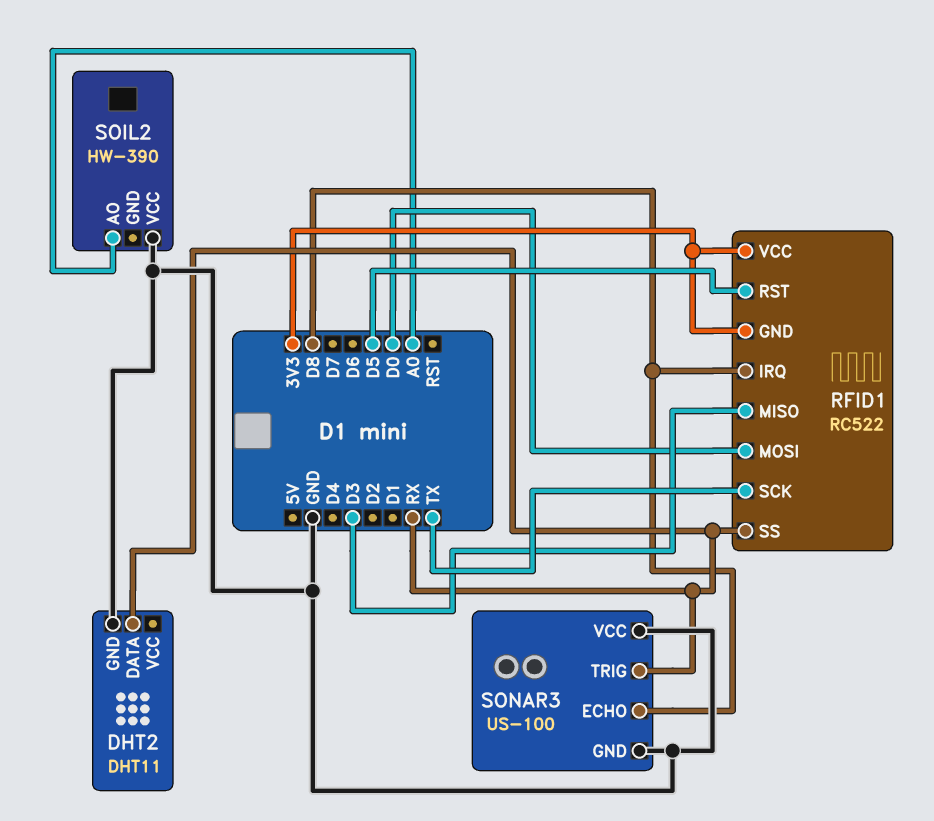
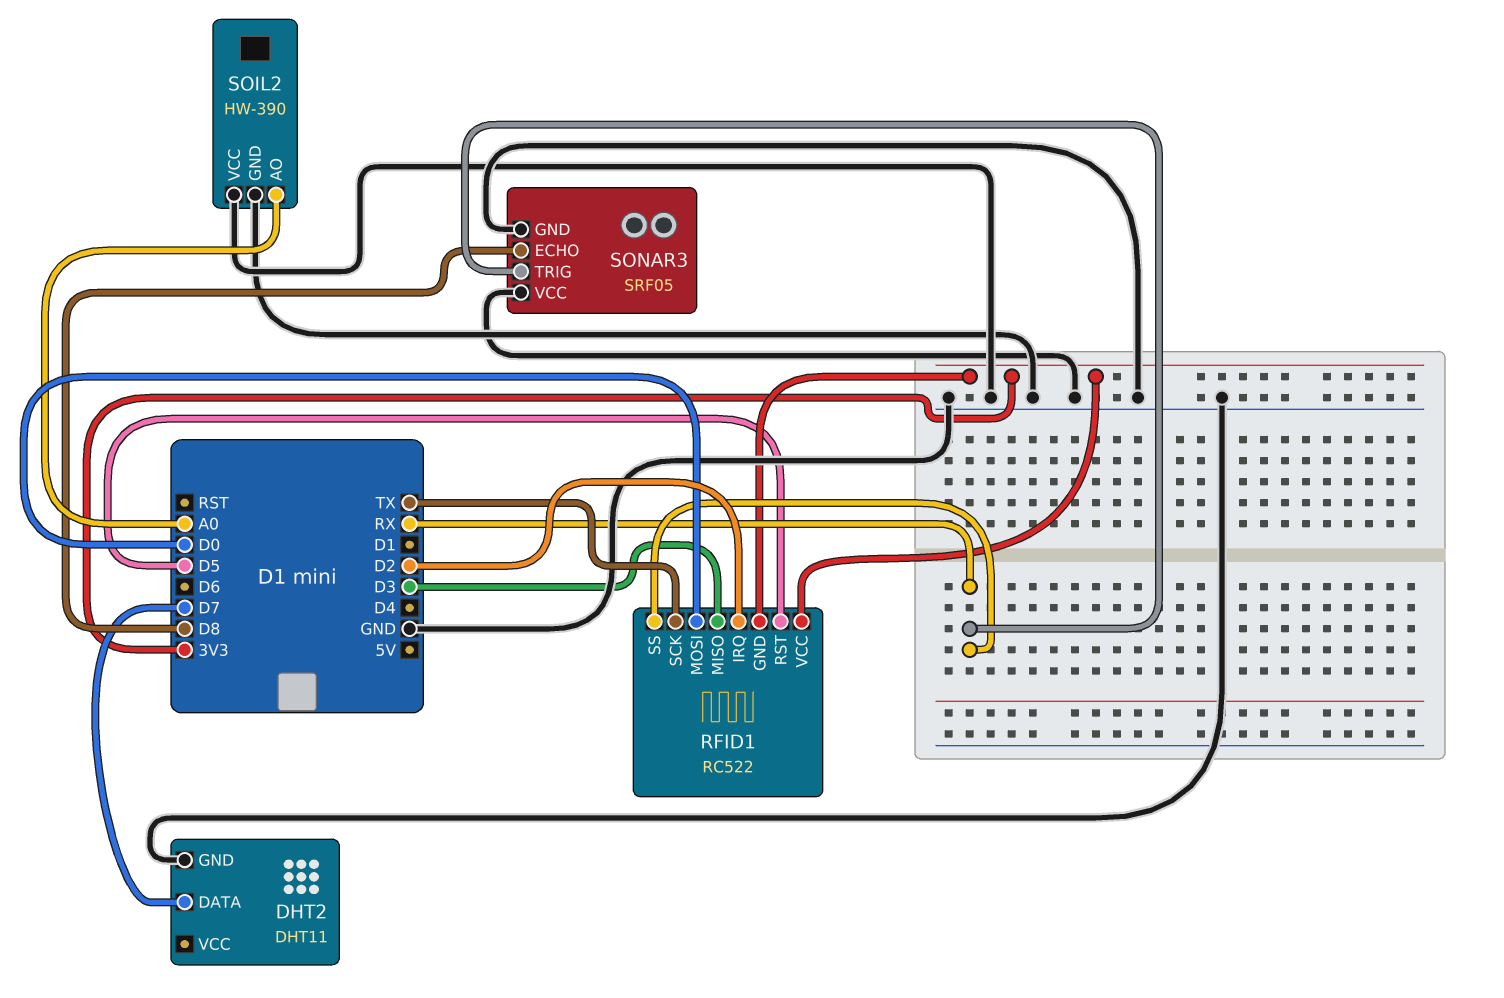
DHT2 pin DATA: RX -> D7
RFID1 pin IRQ: D8 -> D2
SOIL2 pin GND: none -> GND
SONAR3: US-100 -> SRF05

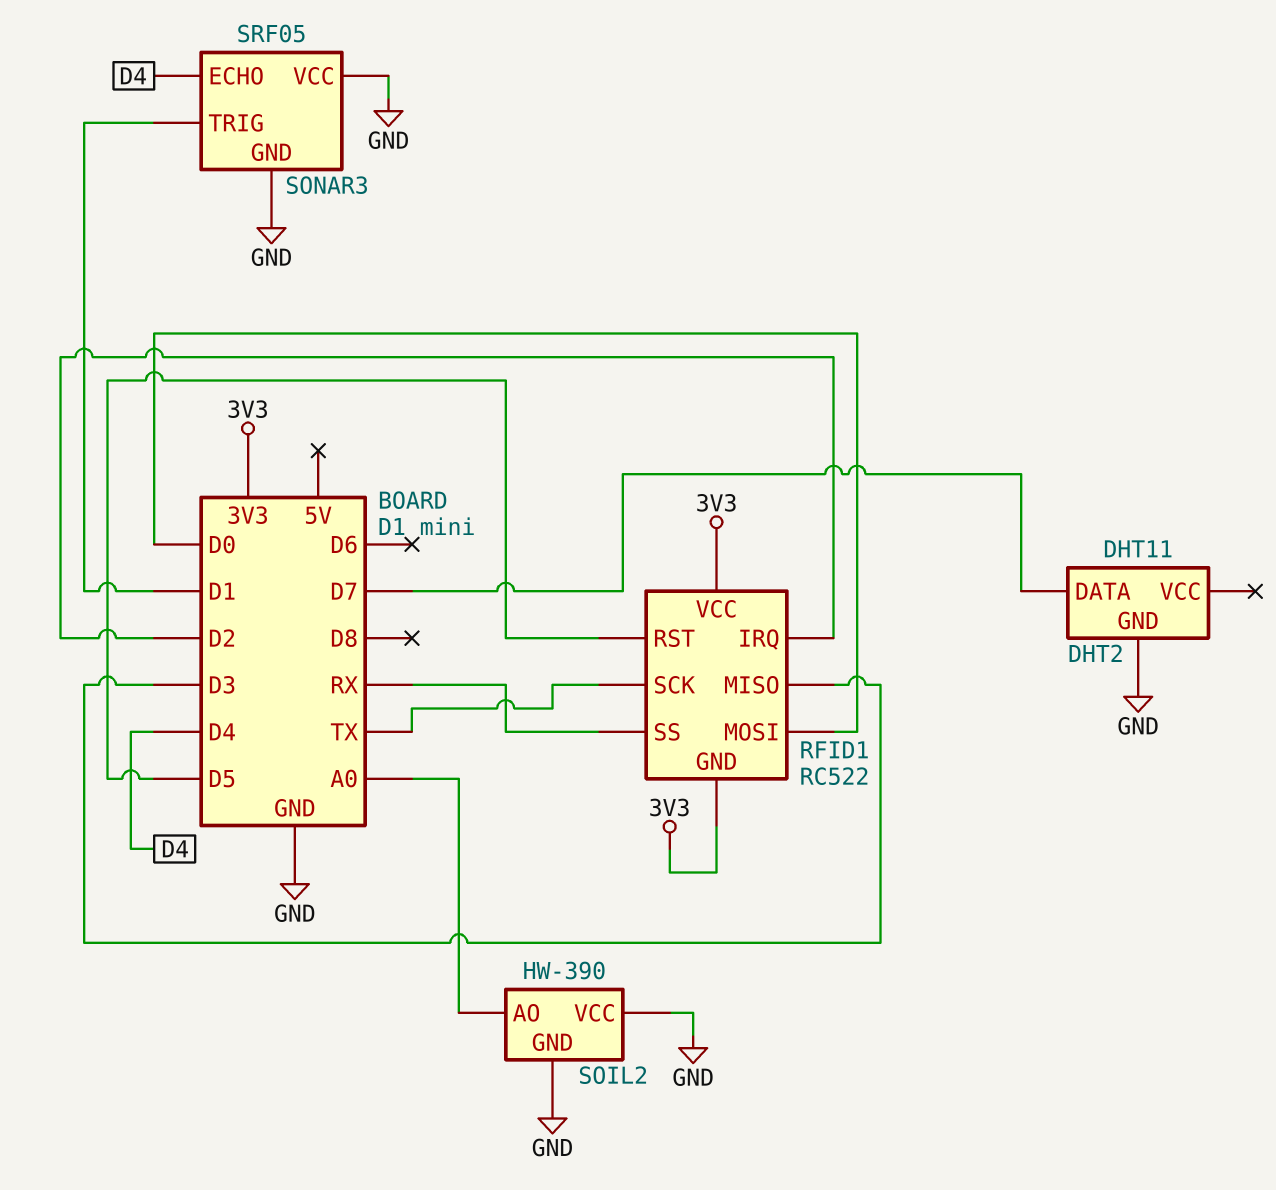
SONAR3 pin ECHO: D8 -> D4
SONAR3 pin TRIG: RX -> D1

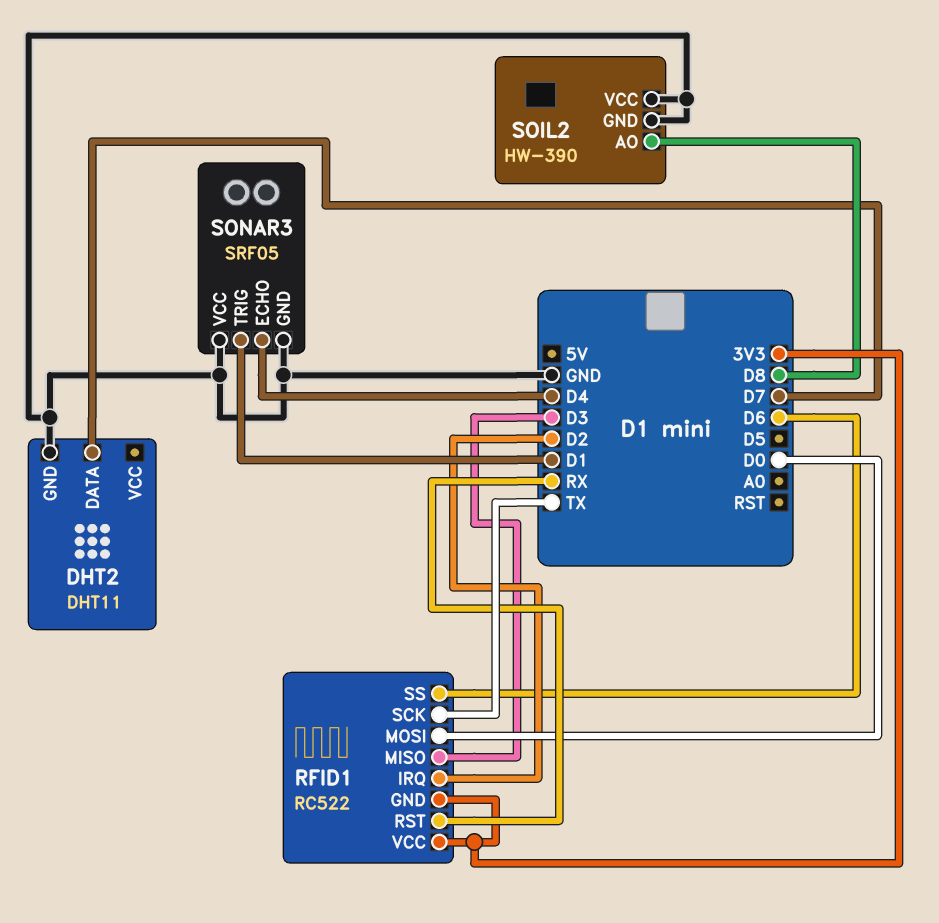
RFID1 pin RST: D5 -> RX
RFID1 pin SS: RX -> D6
SOIL2 pin AO: A0 -> D8

